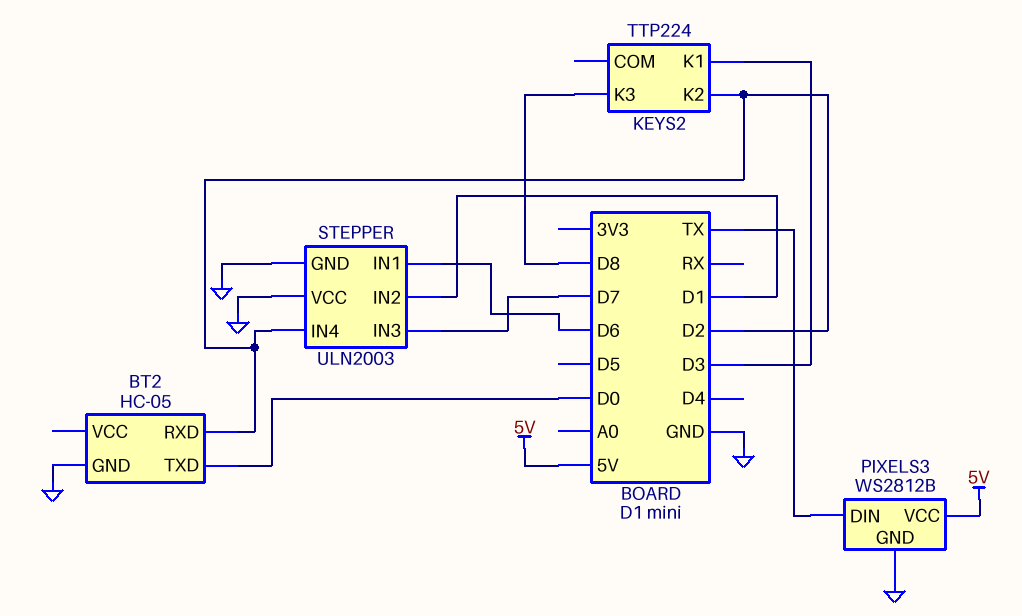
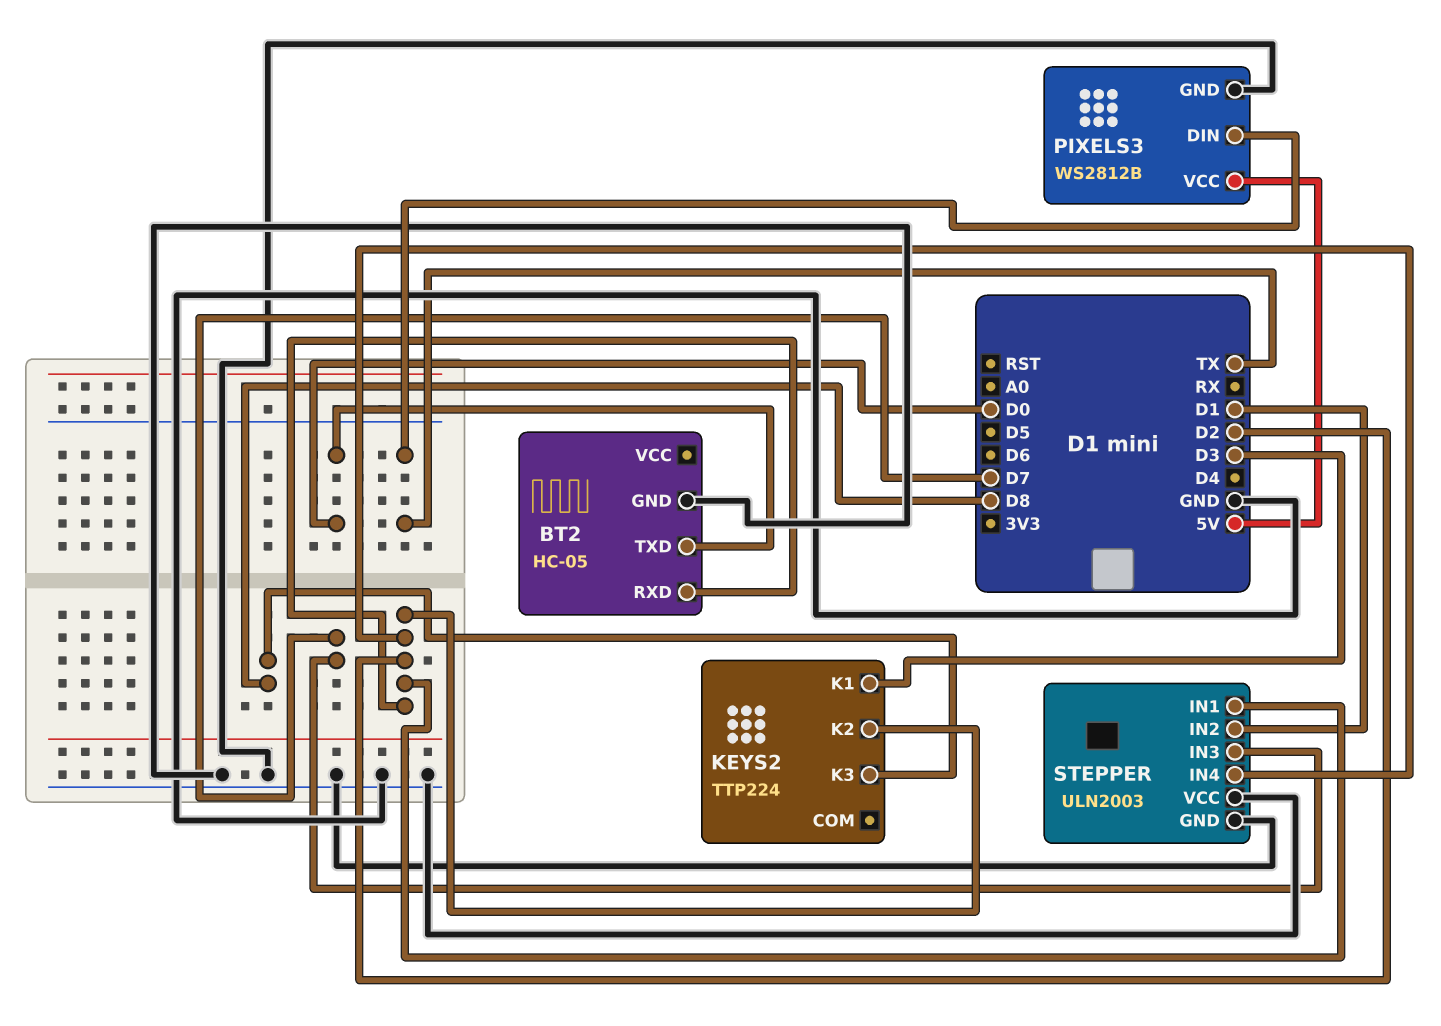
STEPPER pin IN1: D6 -> D2

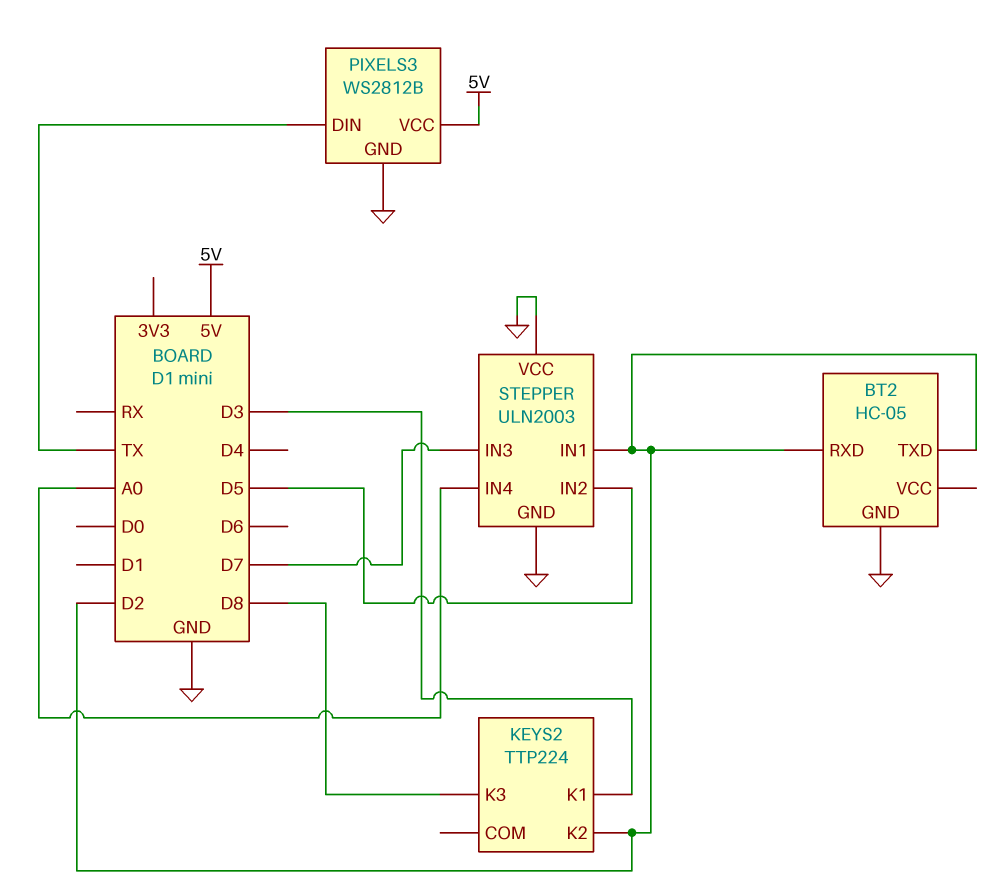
BT2 pin TXD: D0 -> D2
STEPPER pin IN2: D1 -> D5
STEPPER pin IN4: D2 -> A0

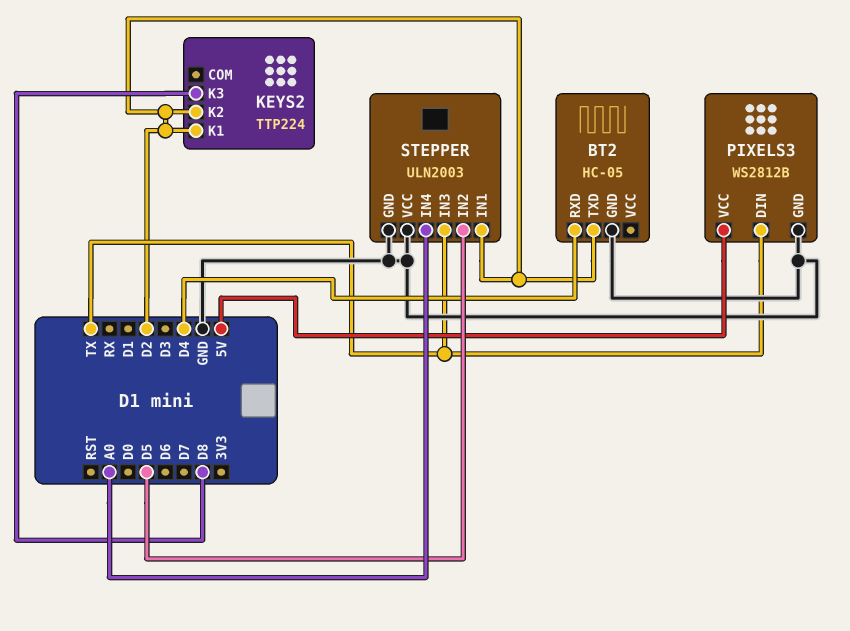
BT2 pin RXD: D2 -> D4
KEYS2 pin K1: D3 -> D2
STEPPER pin IN3: D7 -> TX

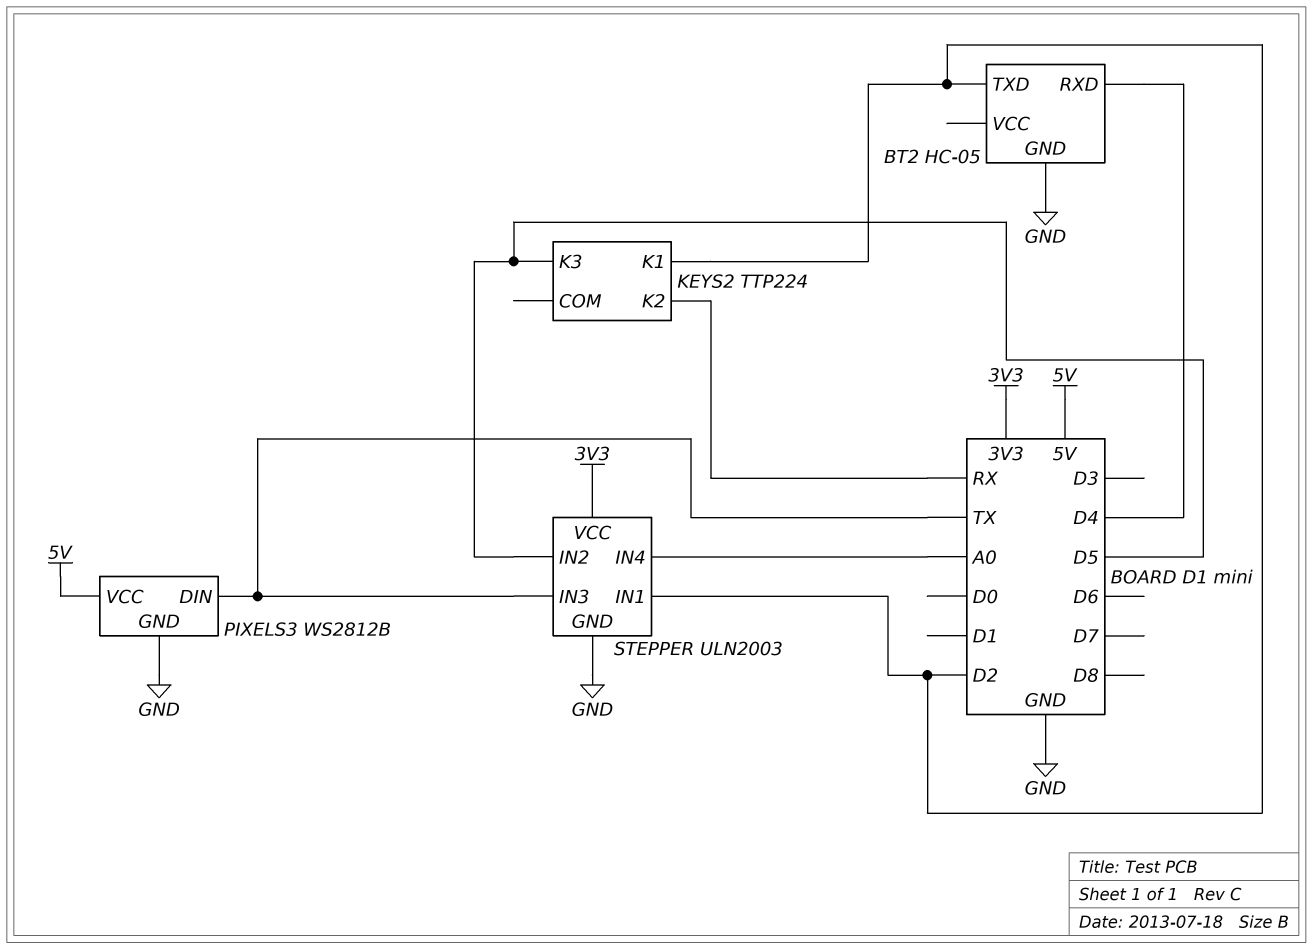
KEYS2 pin K2: D2 -> RX
KEYS2 pin K3: D8 -> D5
STEPPER pin VCC: GND -> 3V3

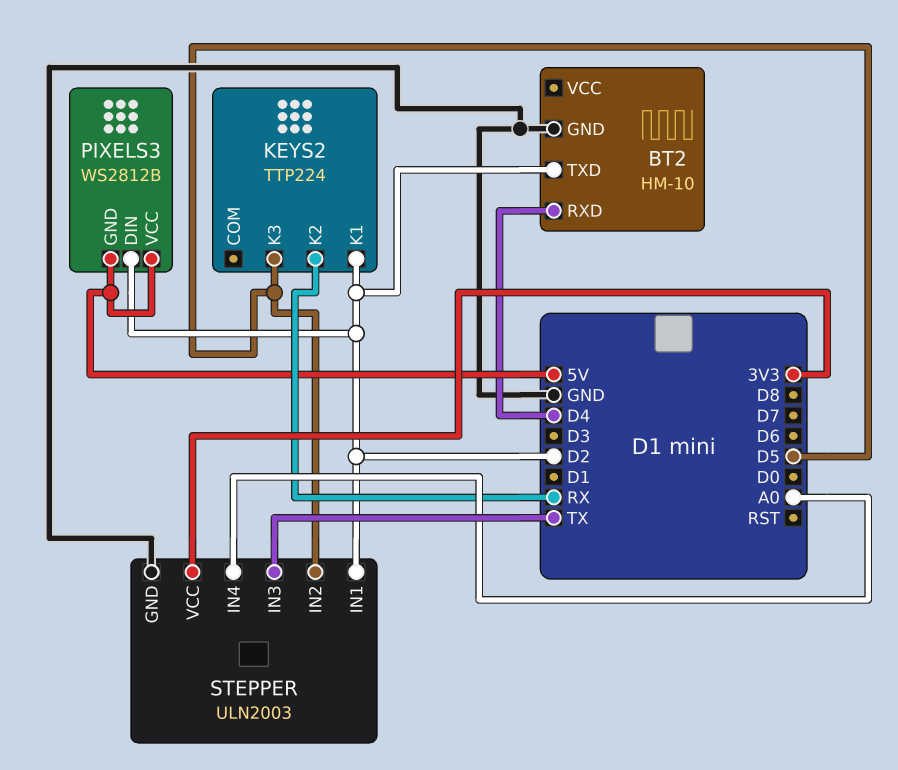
BT2: HC-05 -> HM-10
PIXELS3 pin DIN: TX -> D2
PIXELS3 pin GND: GND -> 5V

